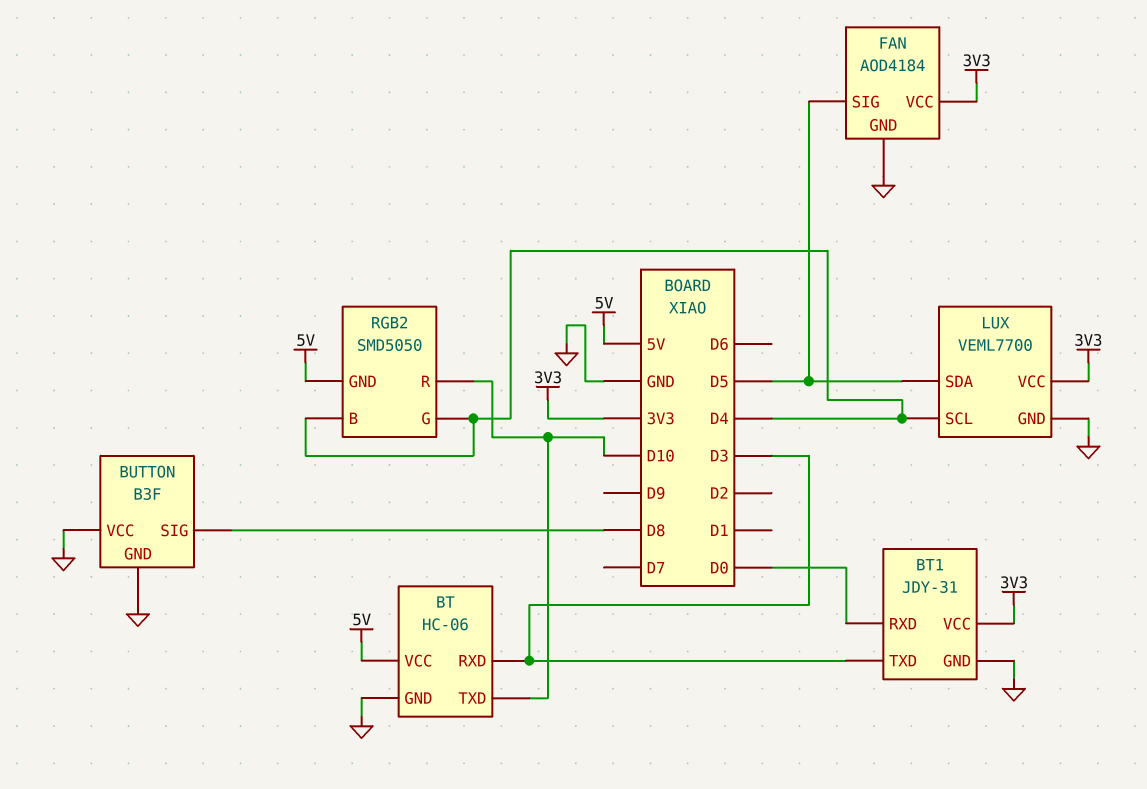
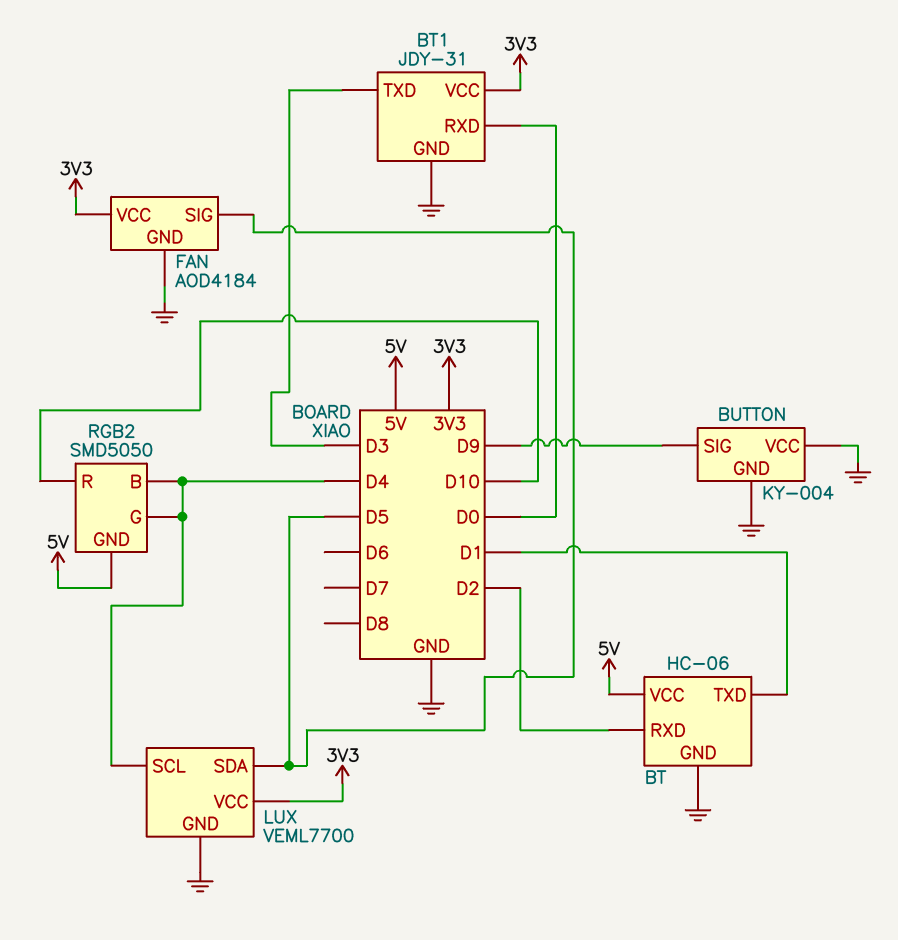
BT pin RXD: D3 -> D2
BT pin TXD: D10 -> D1
BUTTON: B3F -> KY-004
BUTTON pin SIG: D8 -> D9

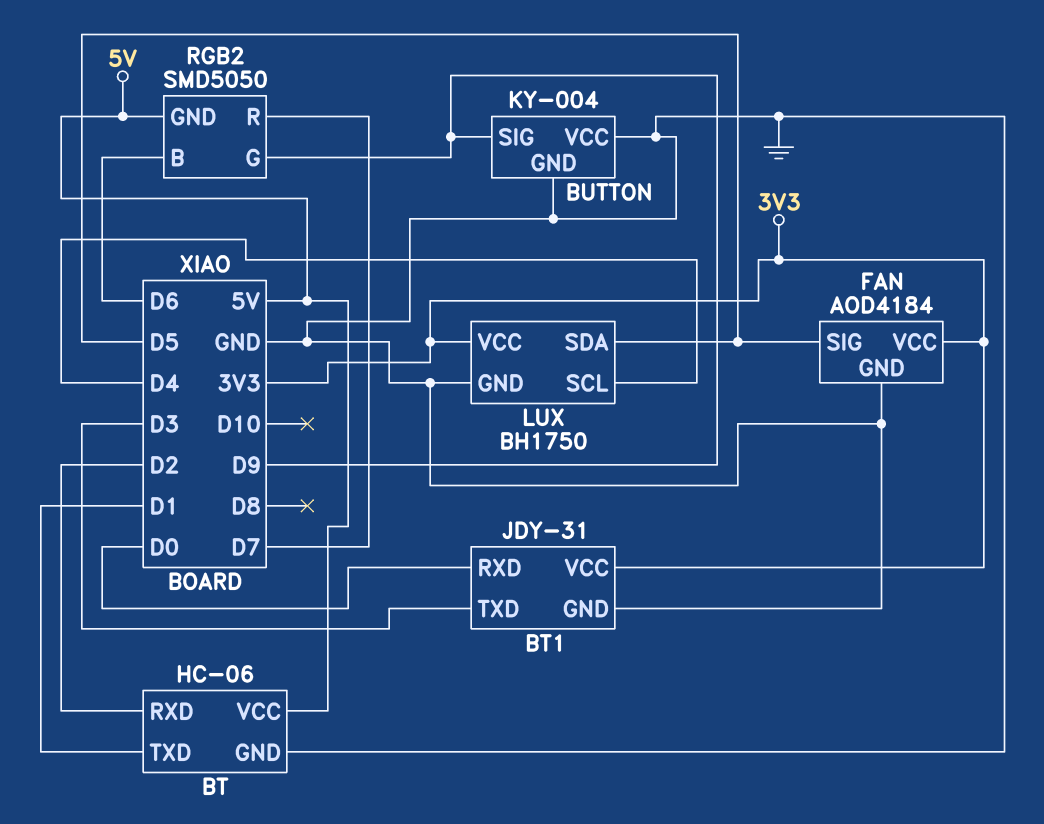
LUX: VEML7700 -> BH1750
RGB2 pin B: D4 -> D6
RGB2 pin G: D4 -> D9
RGB2 pin R: D10 -> D7

